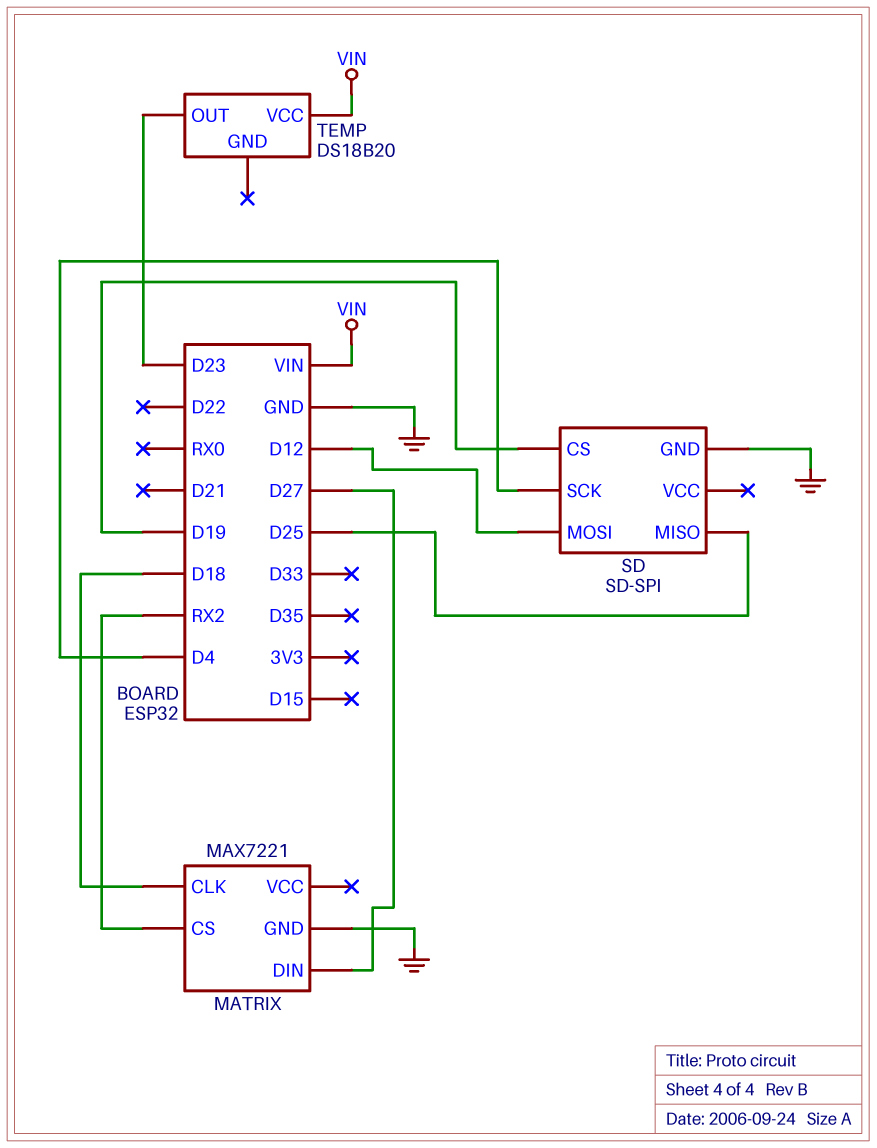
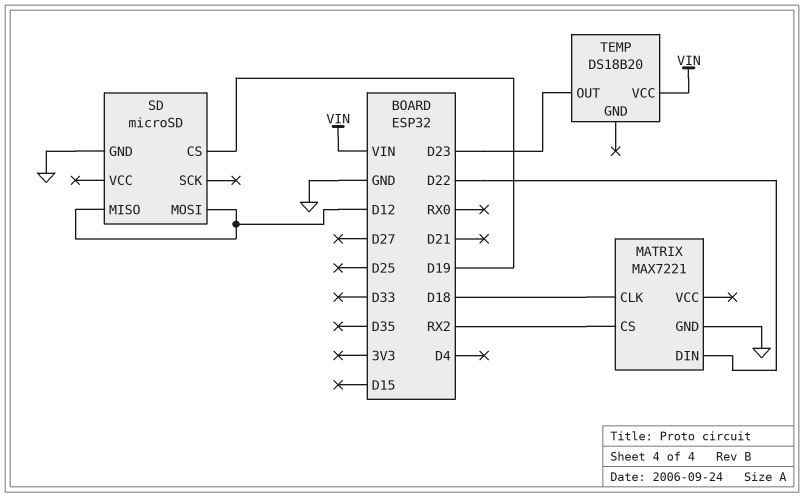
MATRIX pin DIN: D27 -> D22
SD: SD-SPI -> microSD
SD pin MISO: D25 -> D12
SD pin SCK: D4 -> none

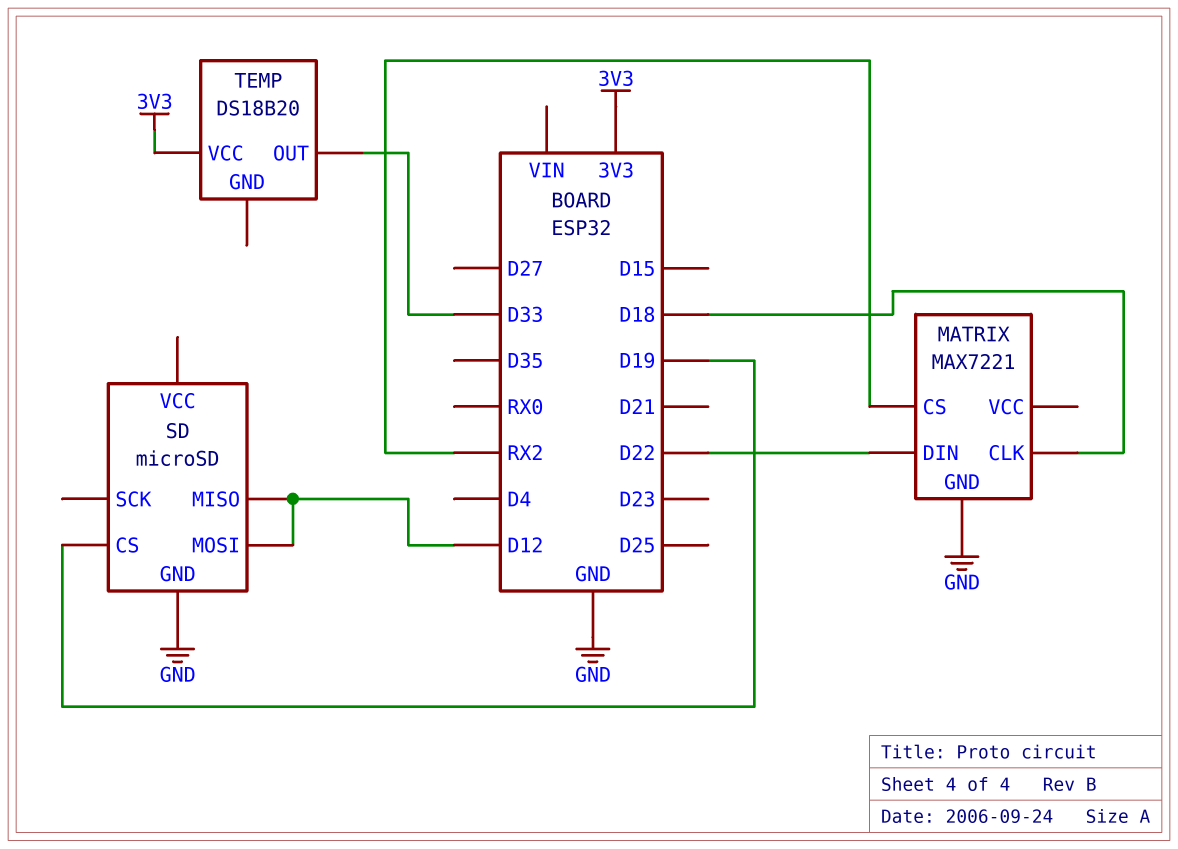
TEMP pin OUT: D23 -> D33
TEMP pin VCC: VIN -> 3V3

